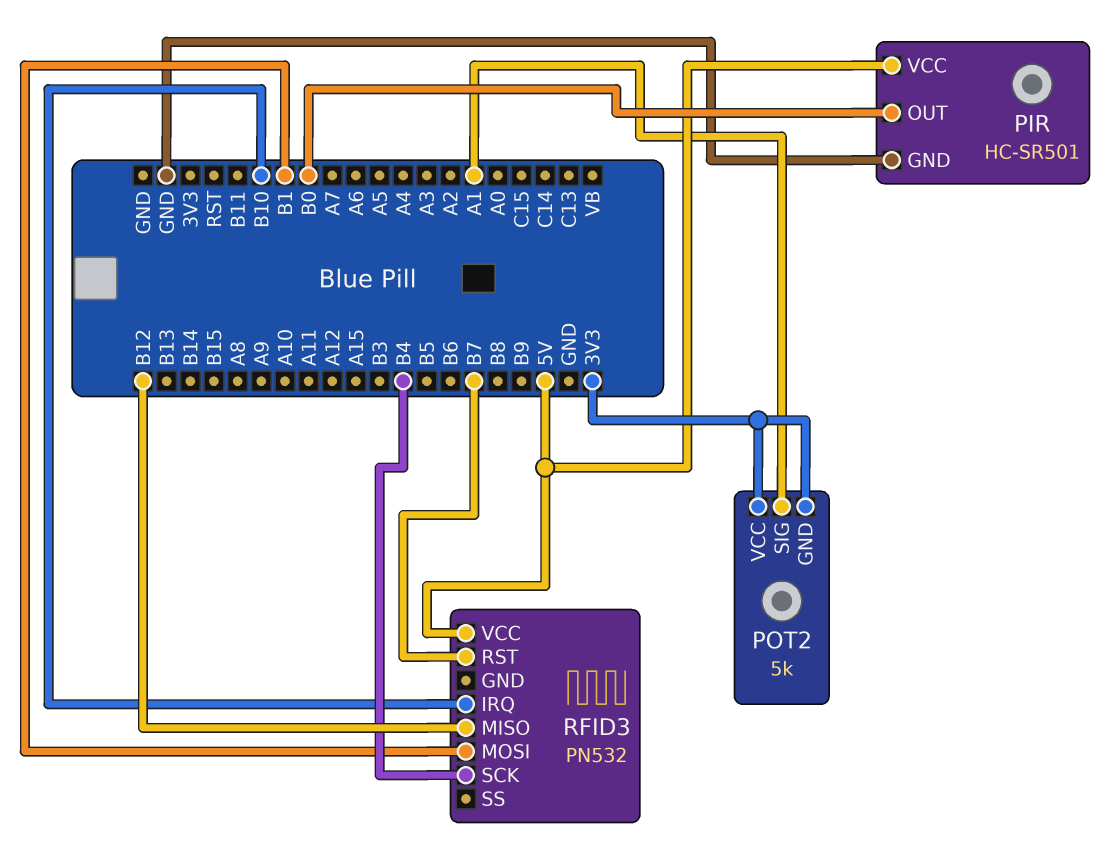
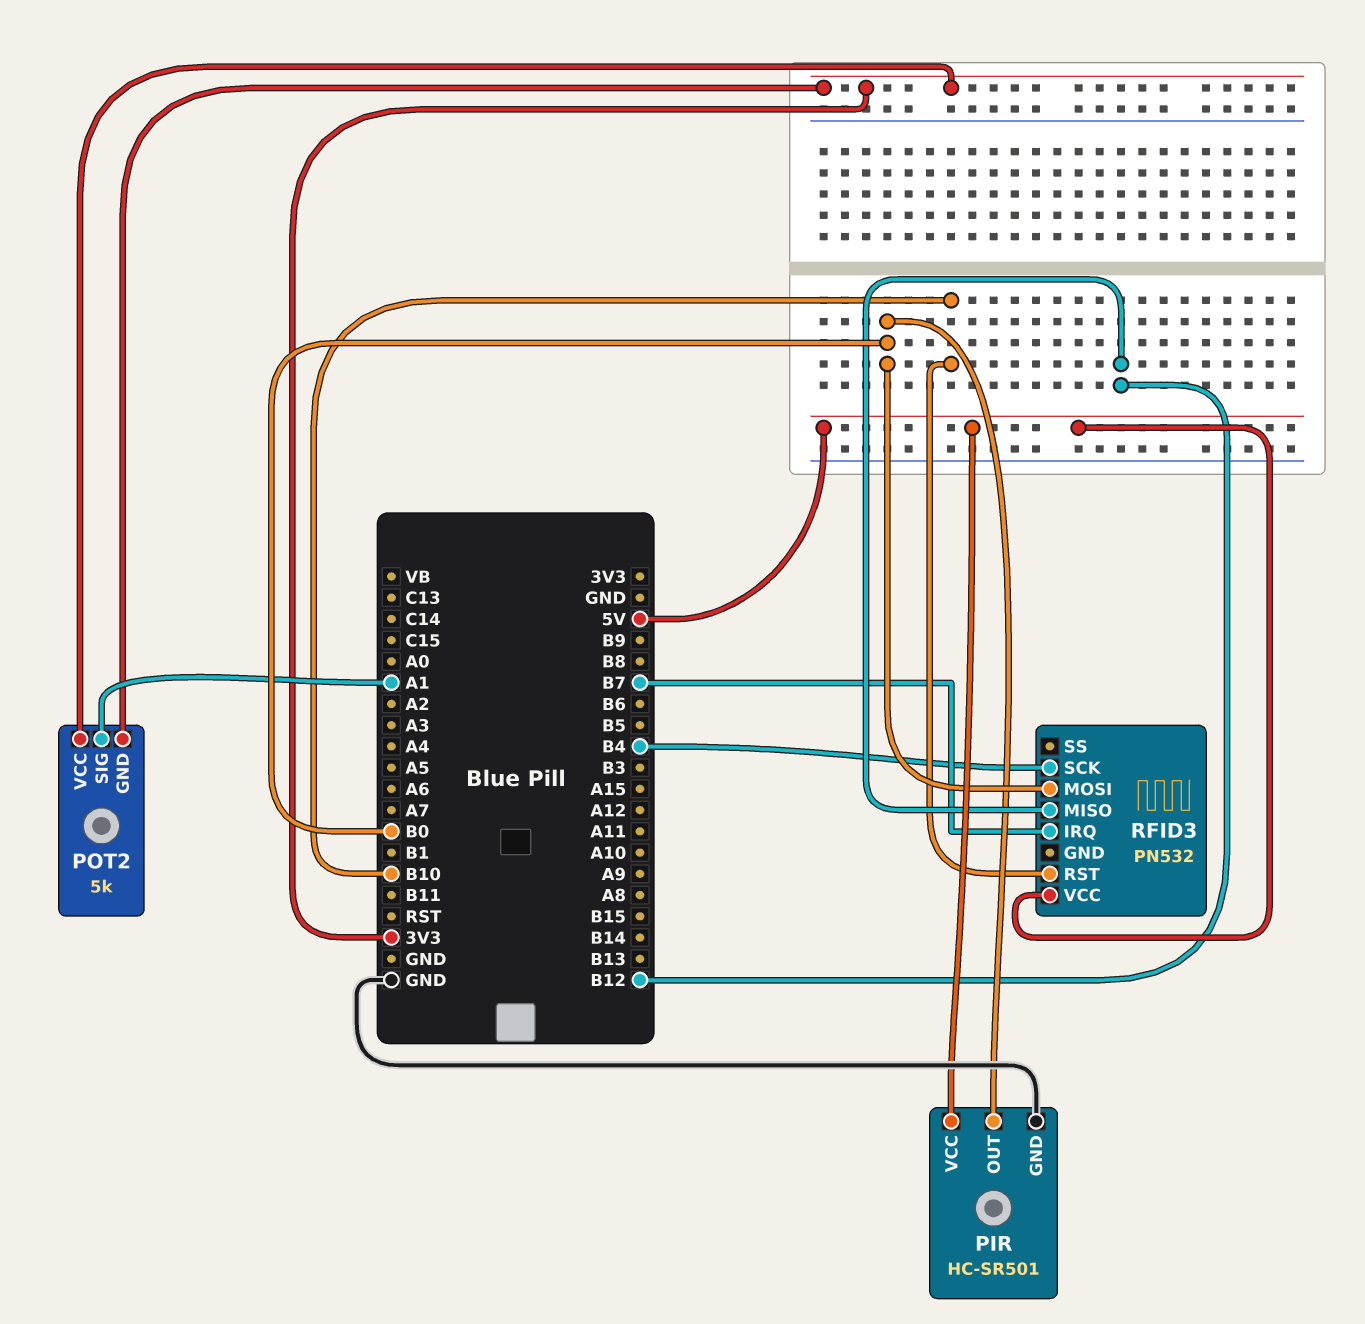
RFID3 pin IRQ: B10 -> B7
RFID3 pin MOSI: B1 -> B0
RFID3 pin RST: B7 -> B10

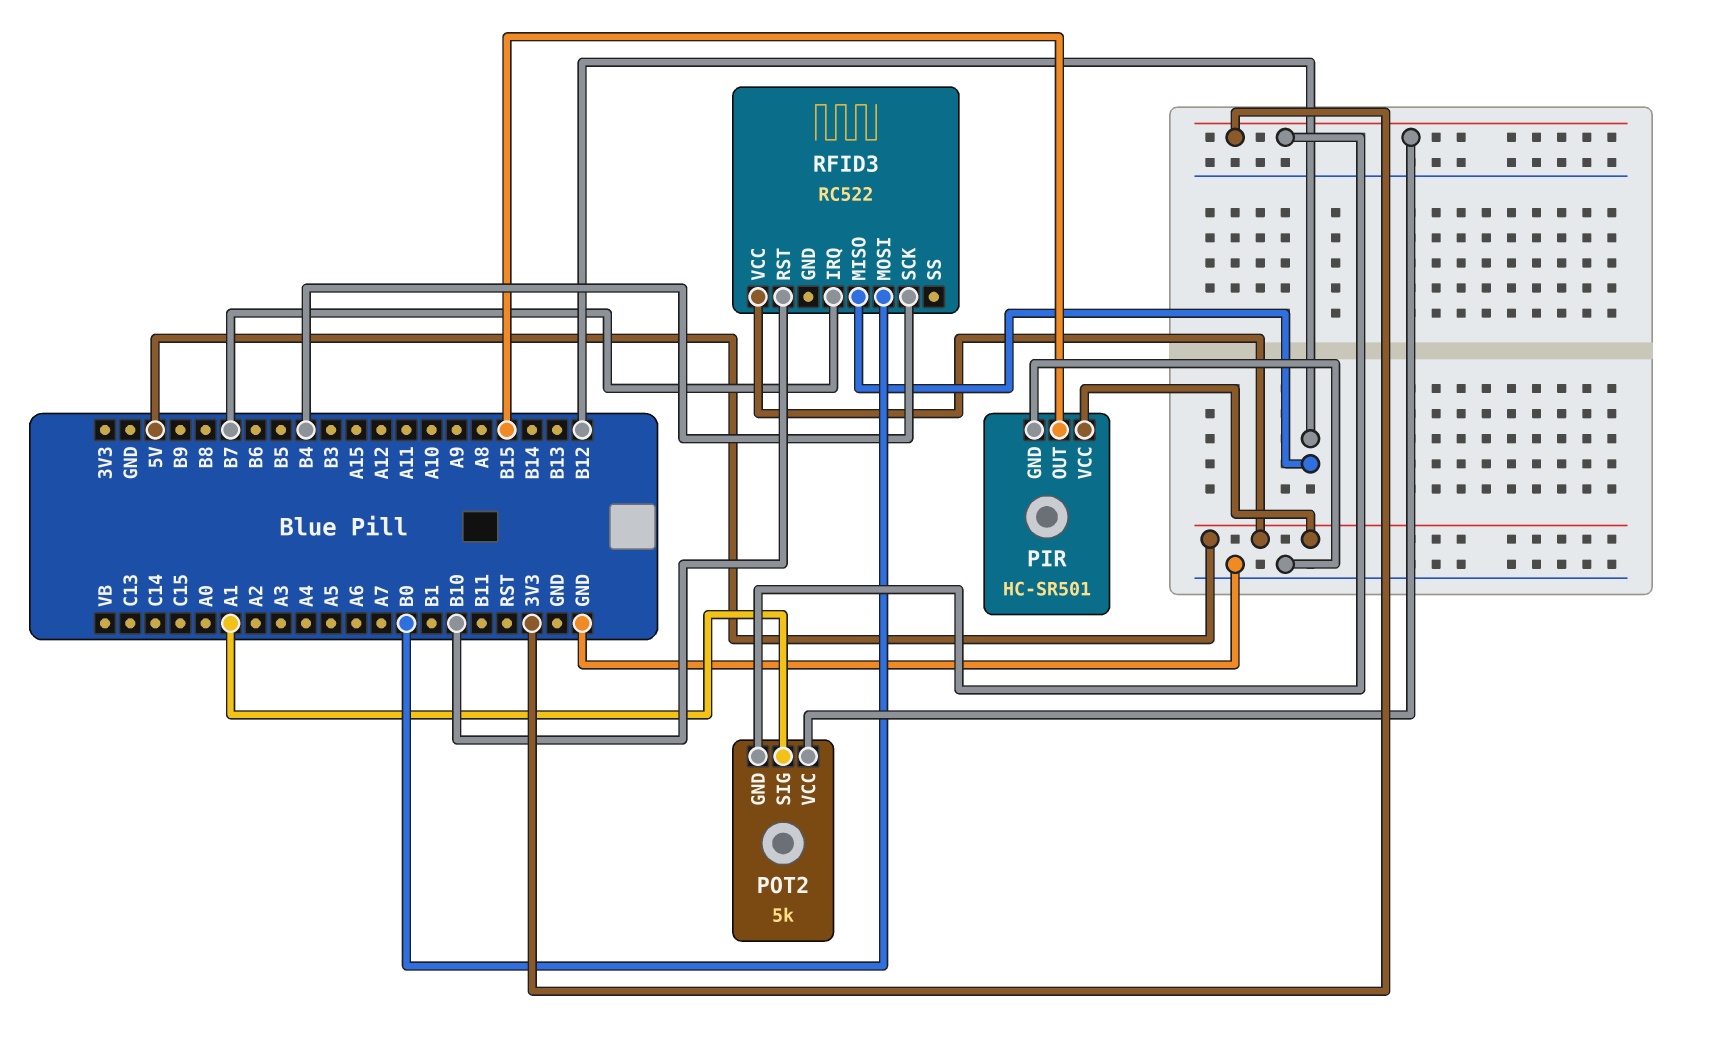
PIR pin OUT: B0 -> B15
RFID3: PN532 -> RC522

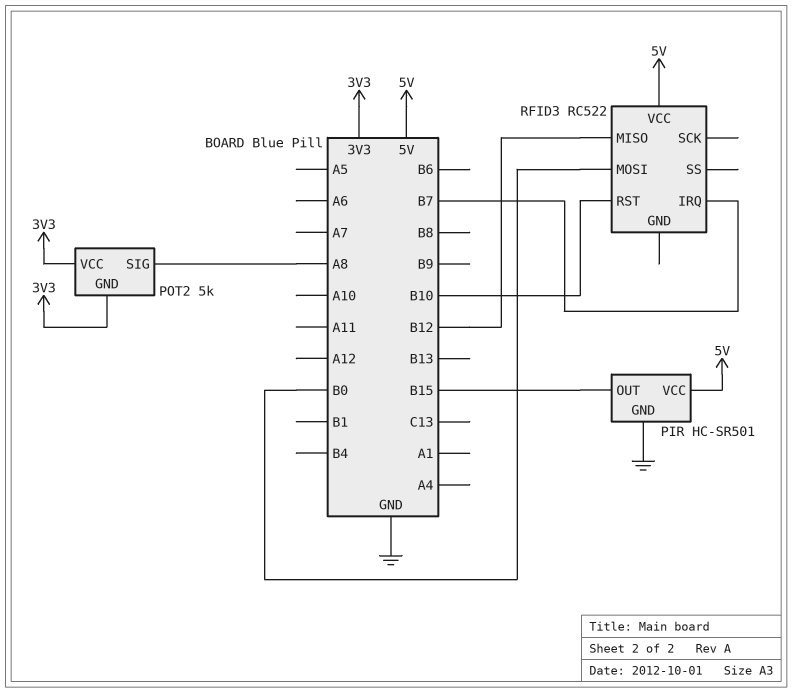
POT2 pin SIG: A1 -> A8
RFID3 pin SCK: B4 -> none

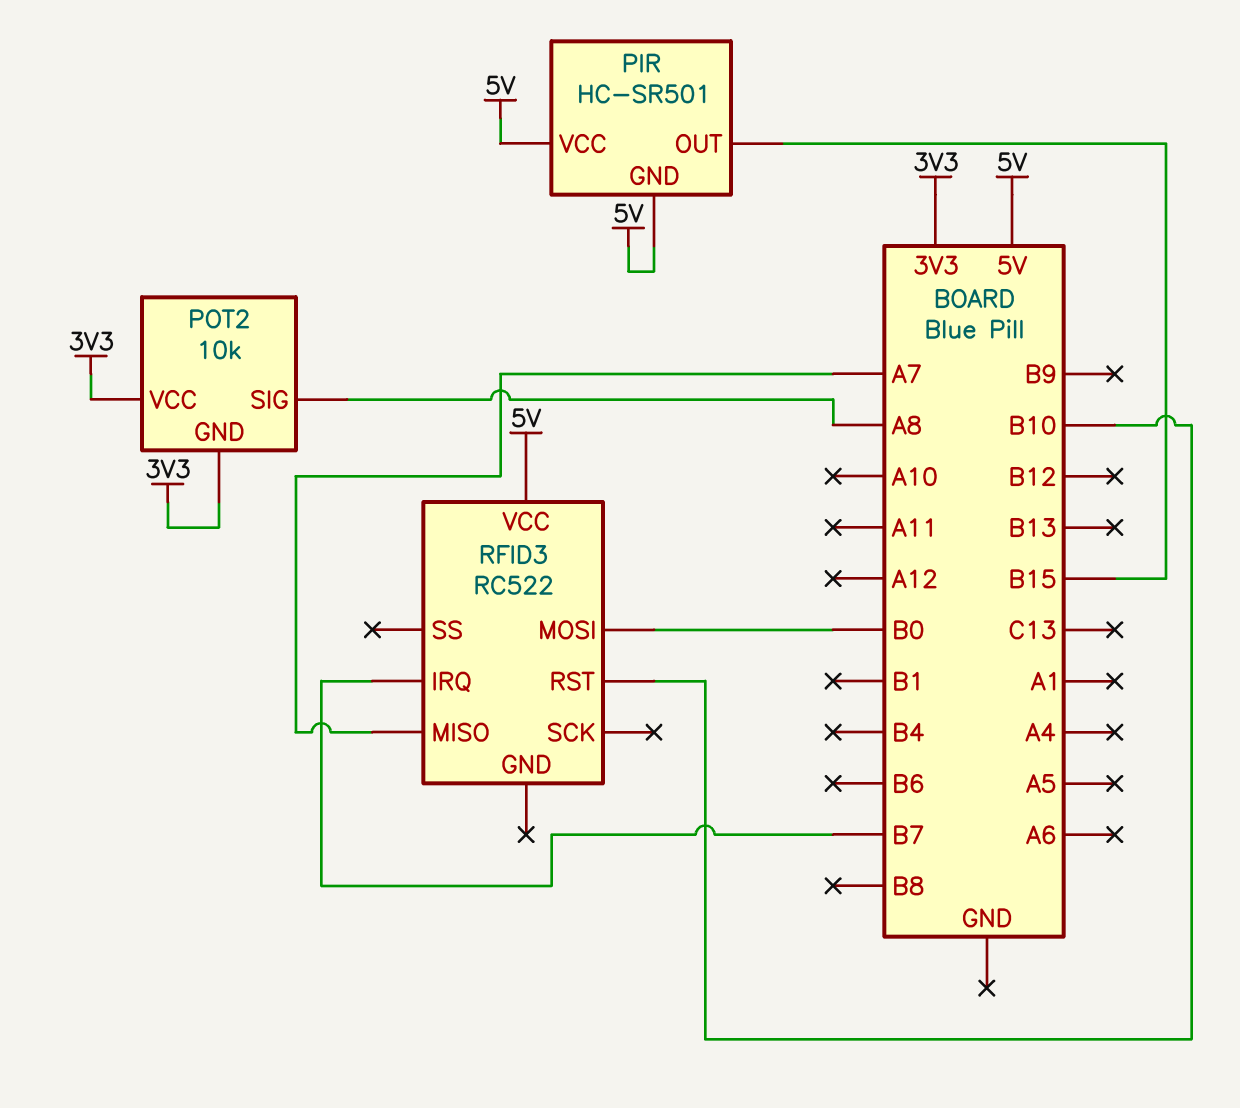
PIR pin GND: GND -> 5V
POT2: 5k -> 10k
RFID3 pin MISO: B12 -> A7

